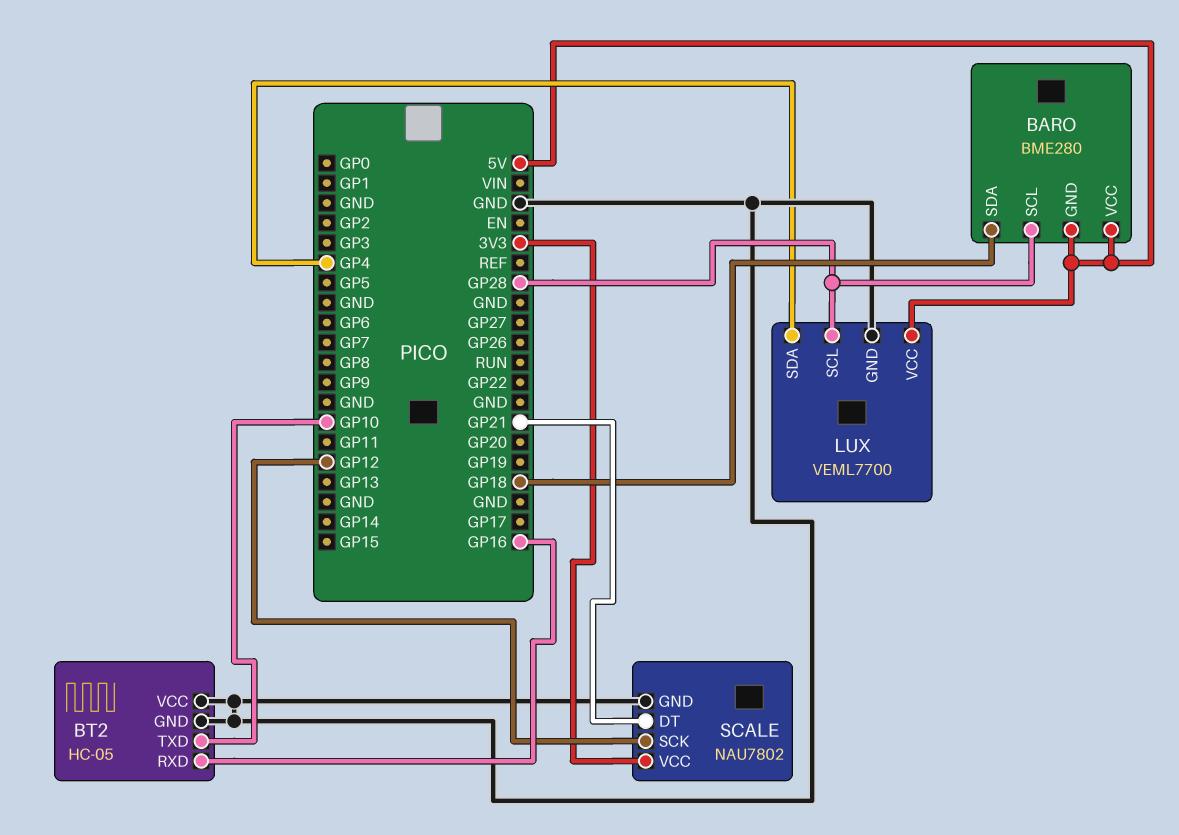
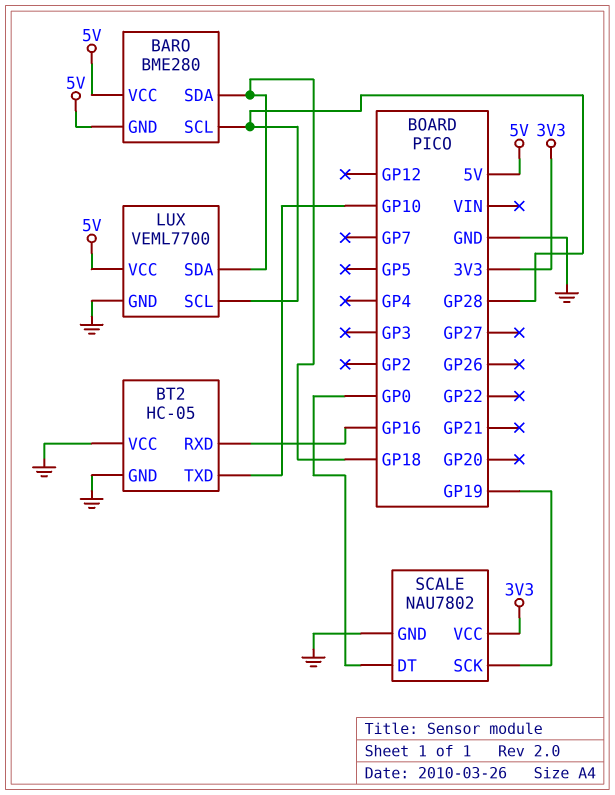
LUX pin SDA: GP4 -> GP18
SCALE pin DT: GP21 -> GP0
SCALE pin SCK: GP12 -> GP19

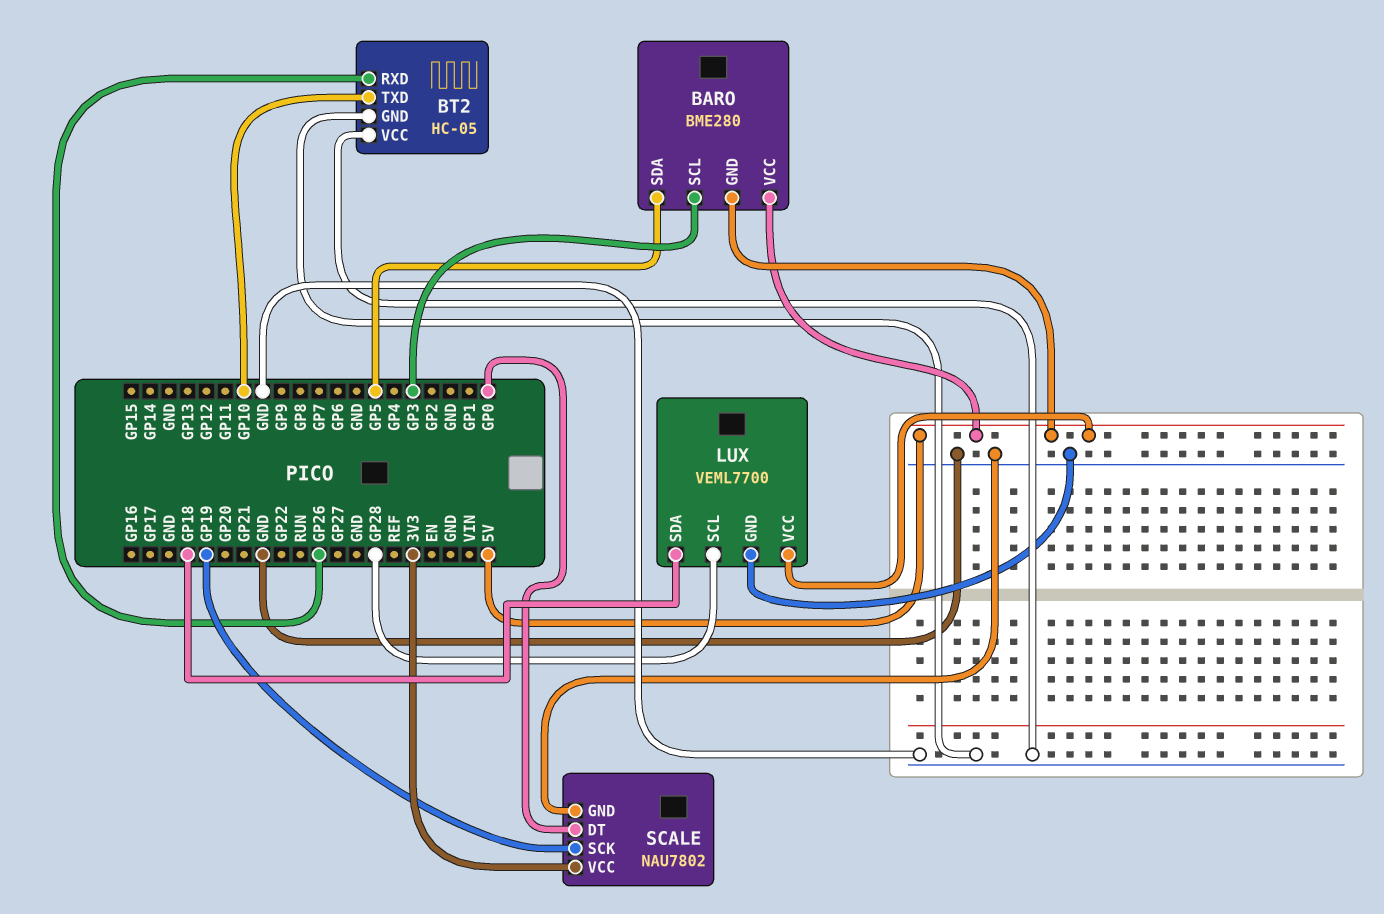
BARO pin SCL: GP28 -> GP3
BARO pin SDA: GP18 -> GP5
BT2 pin RXD: GP16 -> GP26

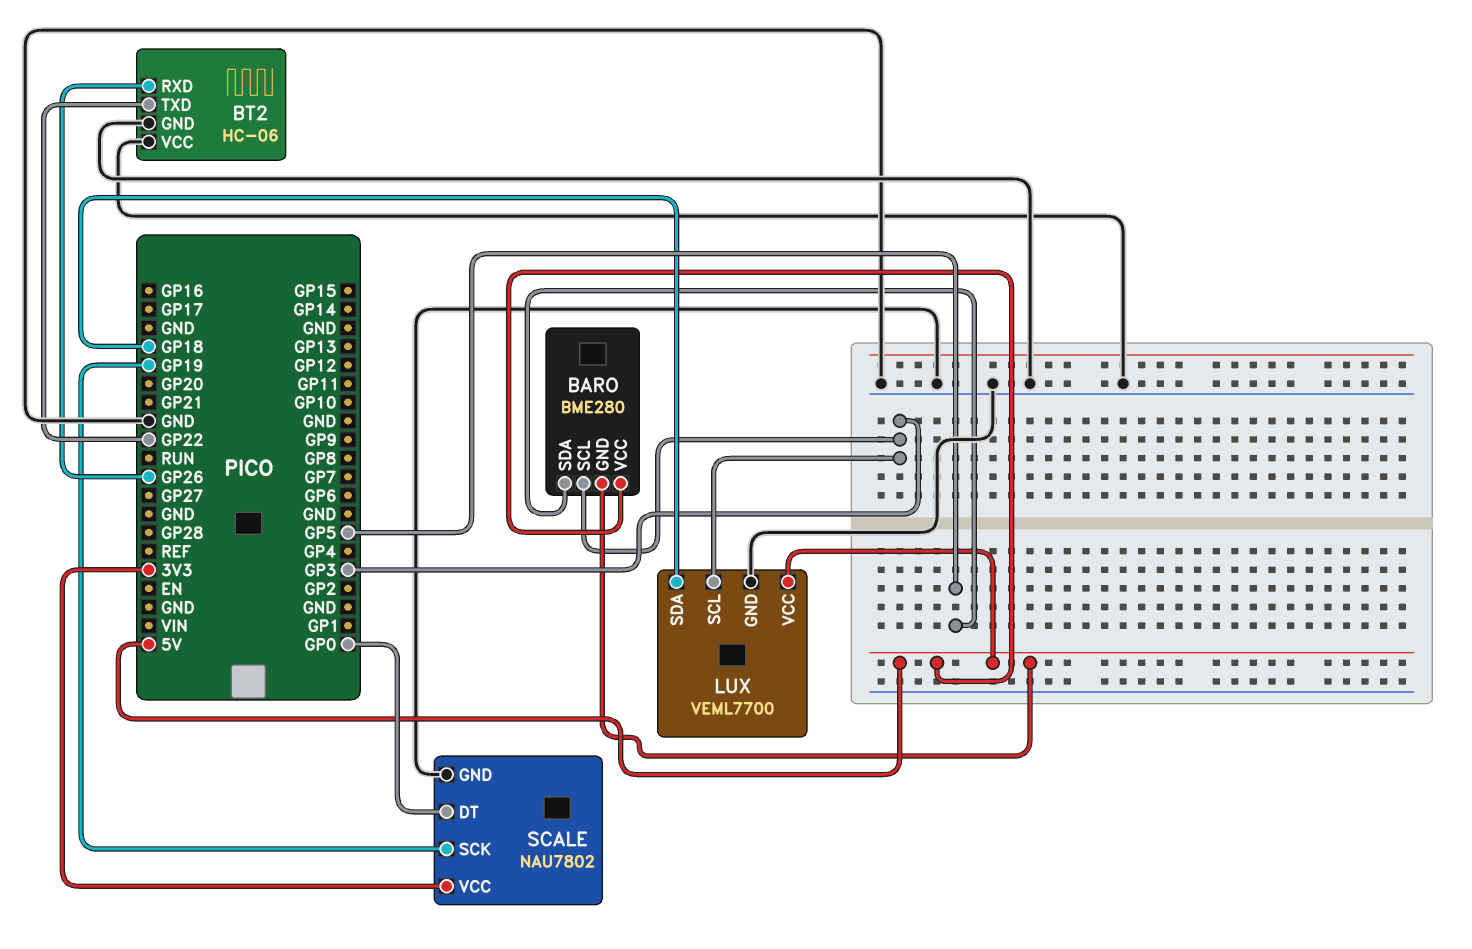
BT2: HC-05 -> HC-06
BT2 pin TXD: GP10 -> GP22
LUX pin SCL: GP28 -> GP3

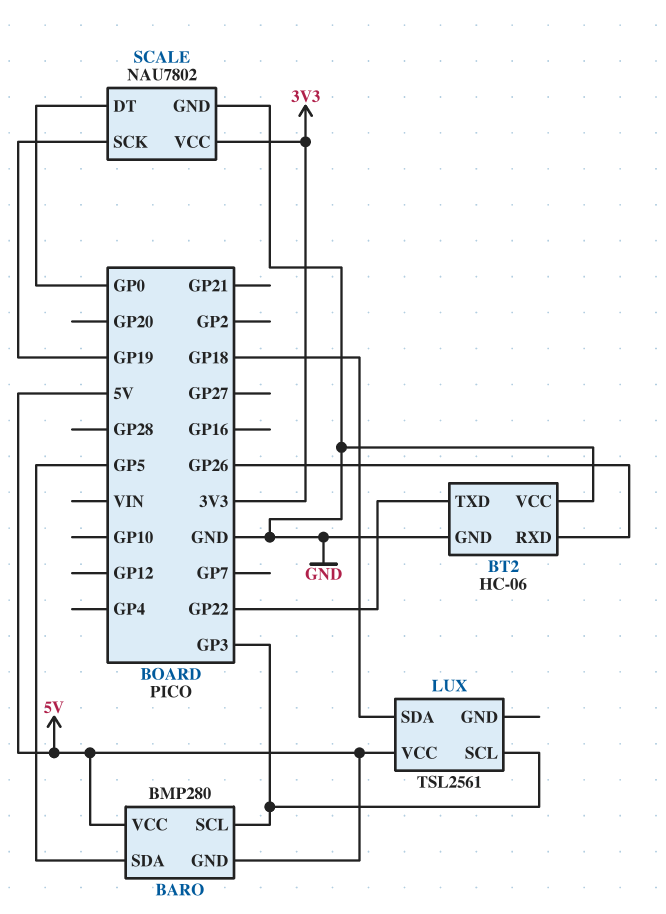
BARO: BME280 -> BMP280
LUX: VEML7700 -> TSL2561
LUX pin GND: GND -> none

